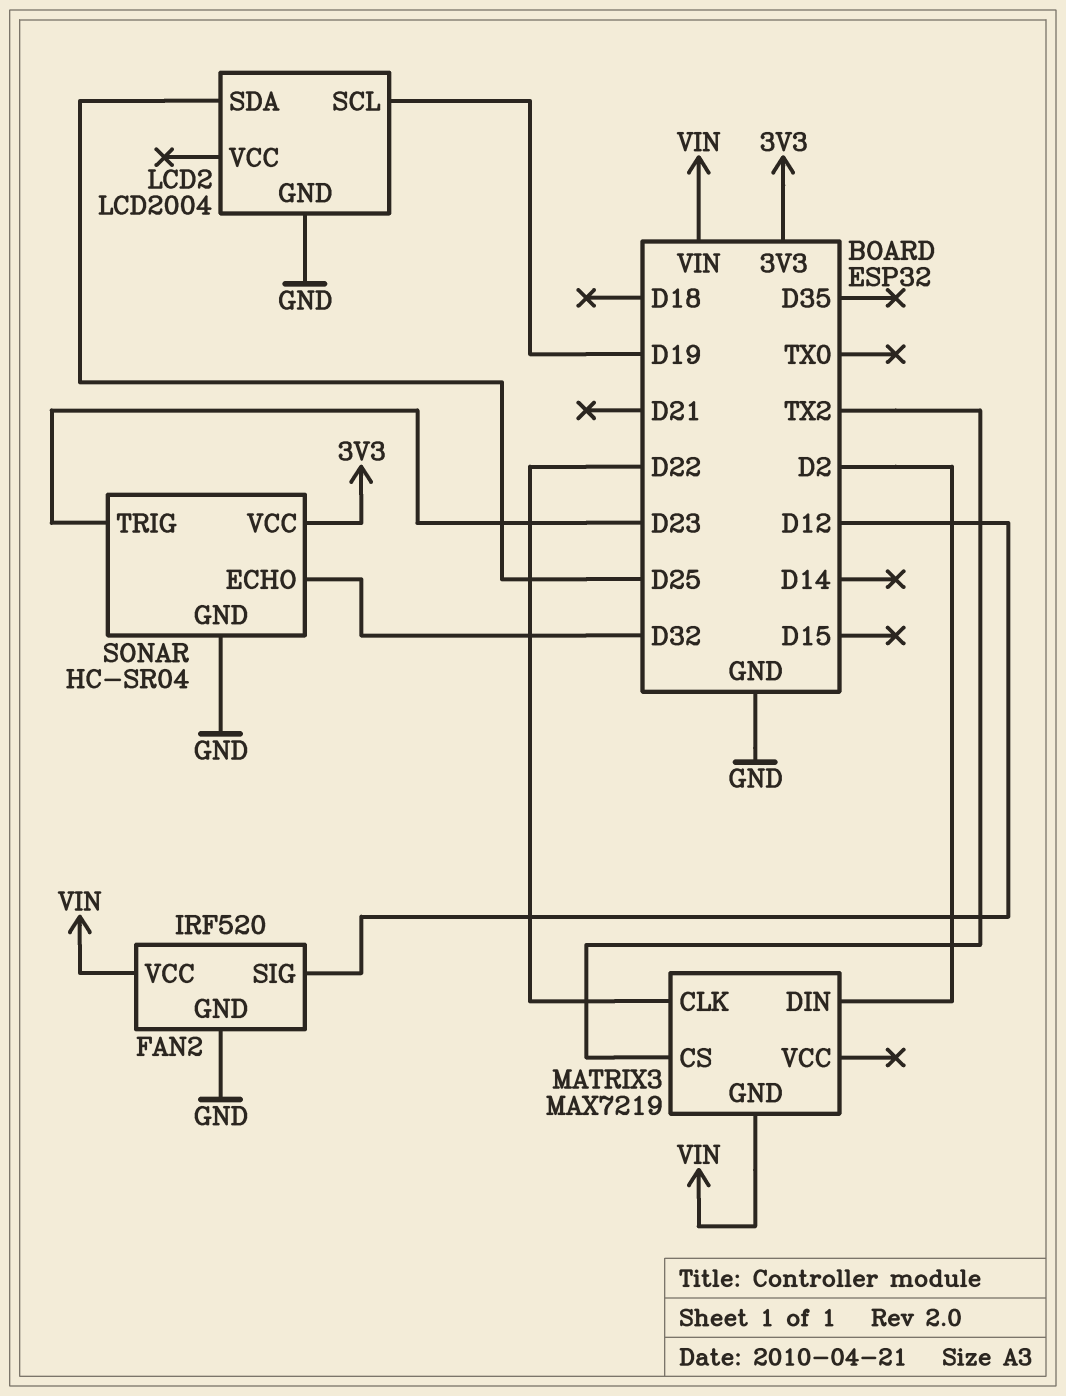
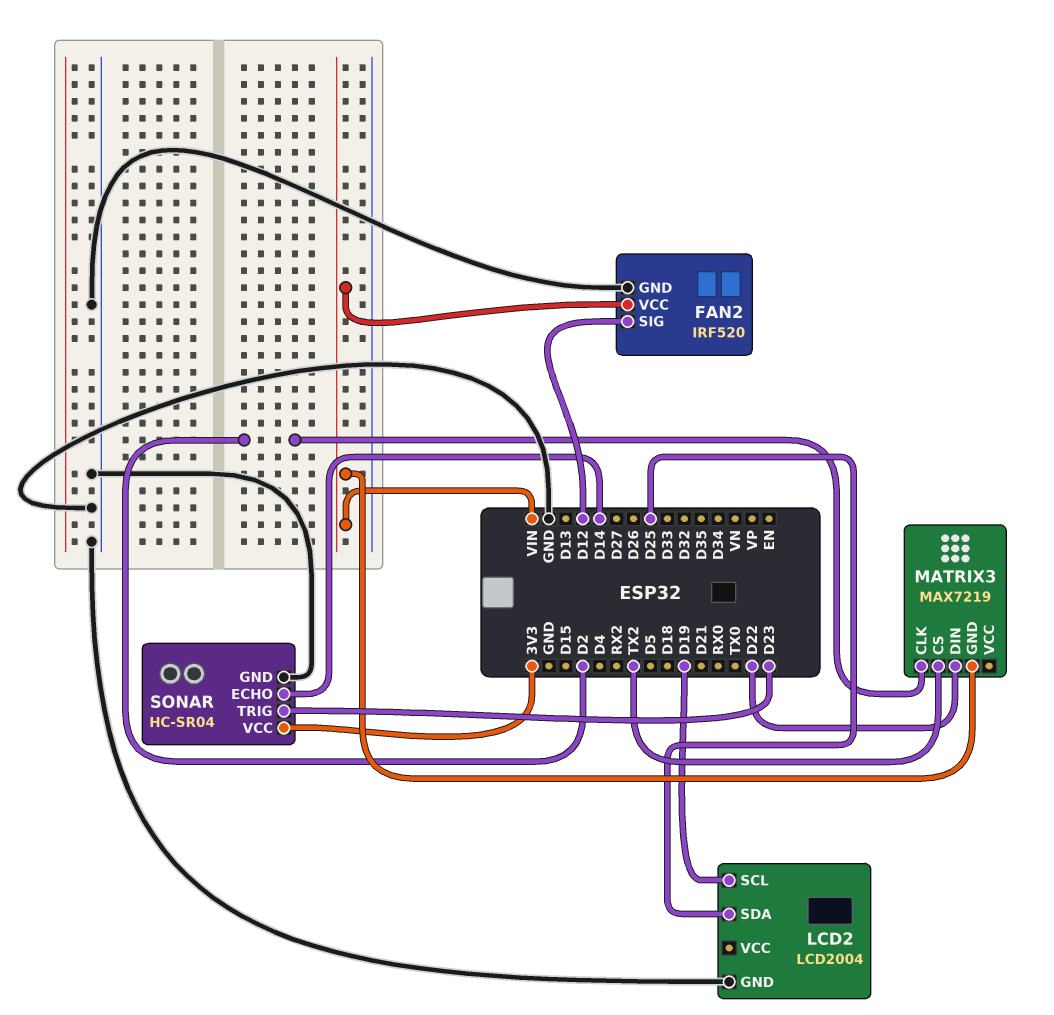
MATRIX3 pin CLK: D22 -> D2
MATRIX3 pin DIN: D2 -> D22
SONAR pin ECHO: D32 -> D14

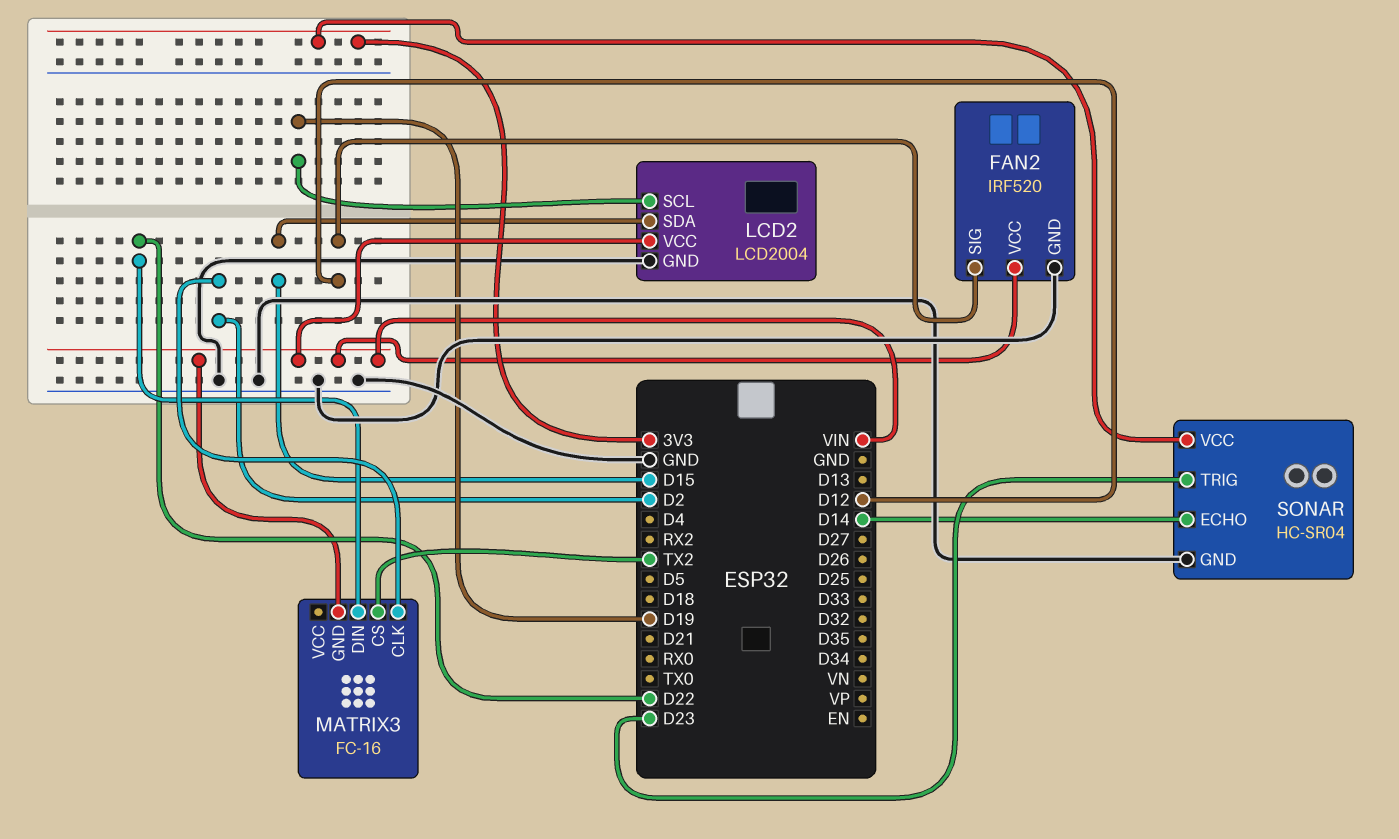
LCD2 pin SDA: D25 -> D15
LCD2 pin VCC: none -> VIN
MATRIX3: MAX7219 -> FC-16

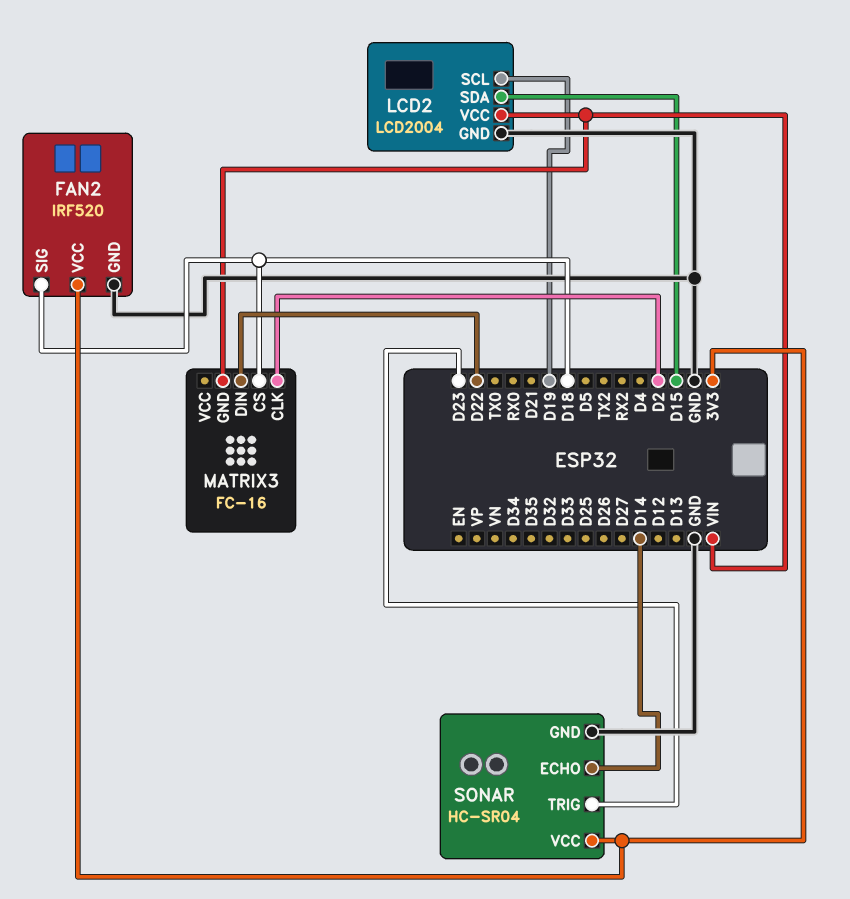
FAN2 pin SIG: D12 -> D18
FAN2 pin VCC: VIN -> 3V3
MATRIX3 pin CS: TX2 -> D18

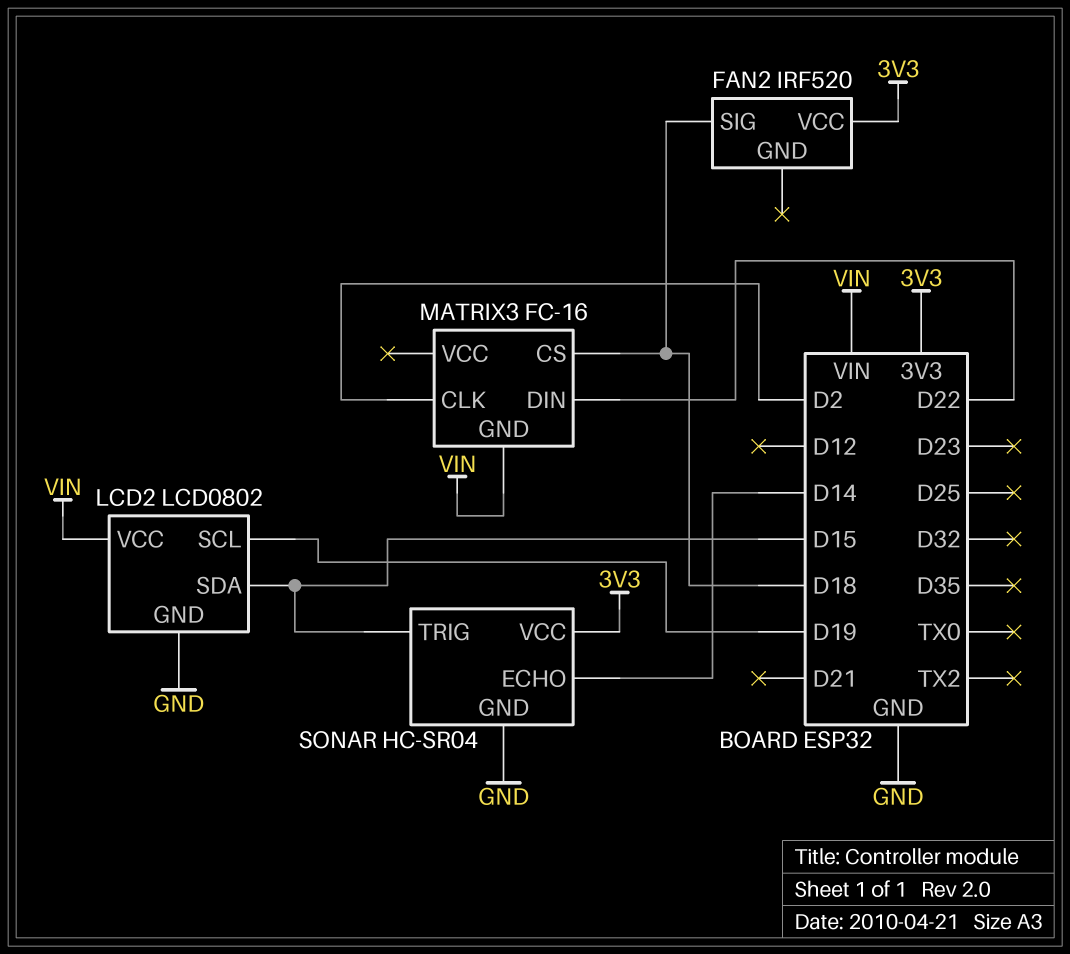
FAN2 pin GND: GND -> none
LCD2: LCD2004 -> LCD0802
SONAR pin TRIG: D23 -> D15

